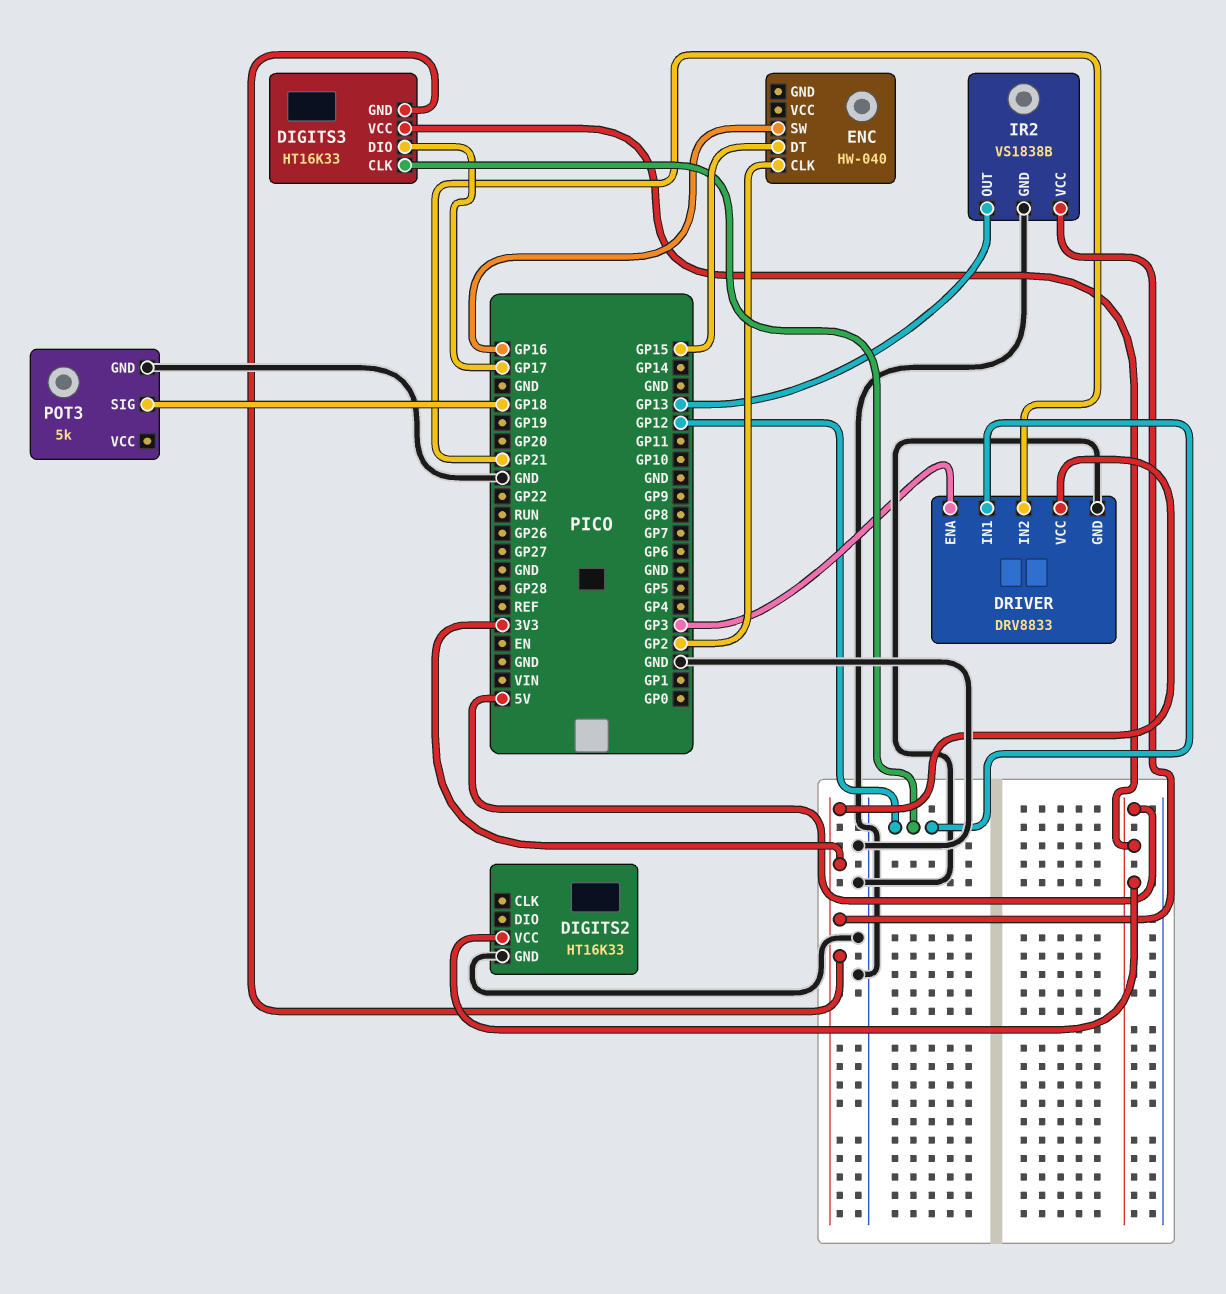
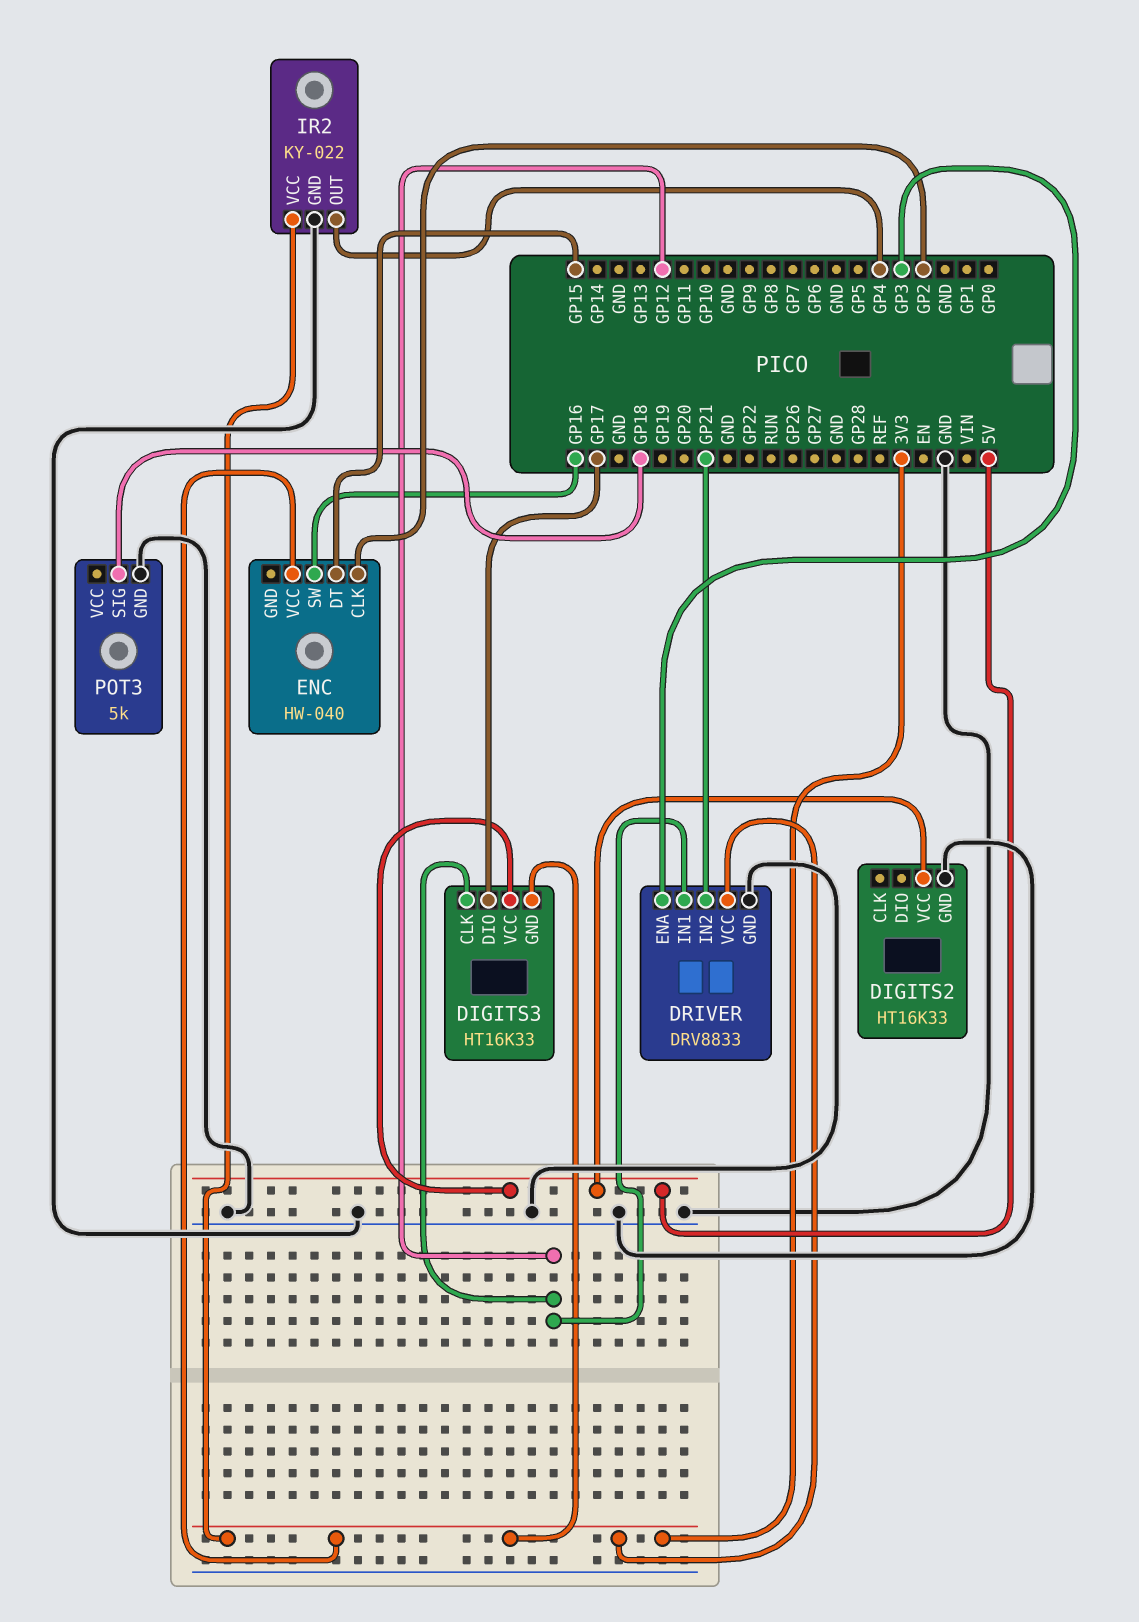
ENC pin VCC: none -> 3V3
IR2: VS1838B -> KY-022
IR2 pin OUT: GP13 -> GP4

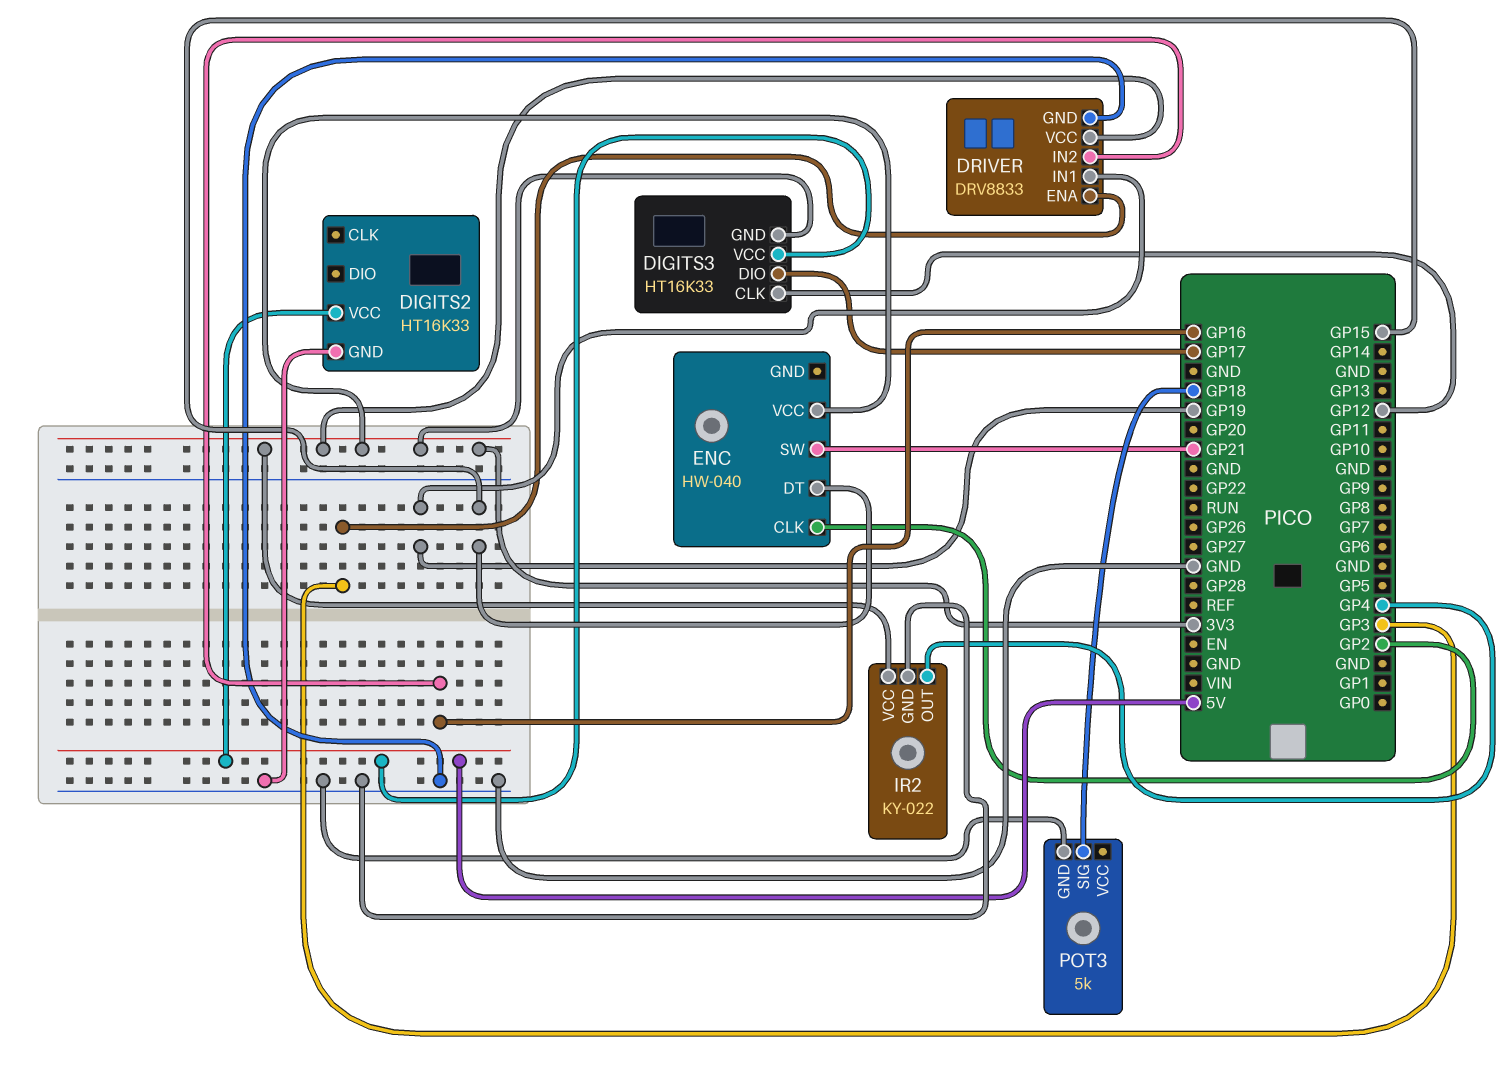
DRIVER pin IN1: GP12 -> GP19
DRIVER pin IN2: GP21 -> GP16
ENC pin SW: GP16 -> GP21

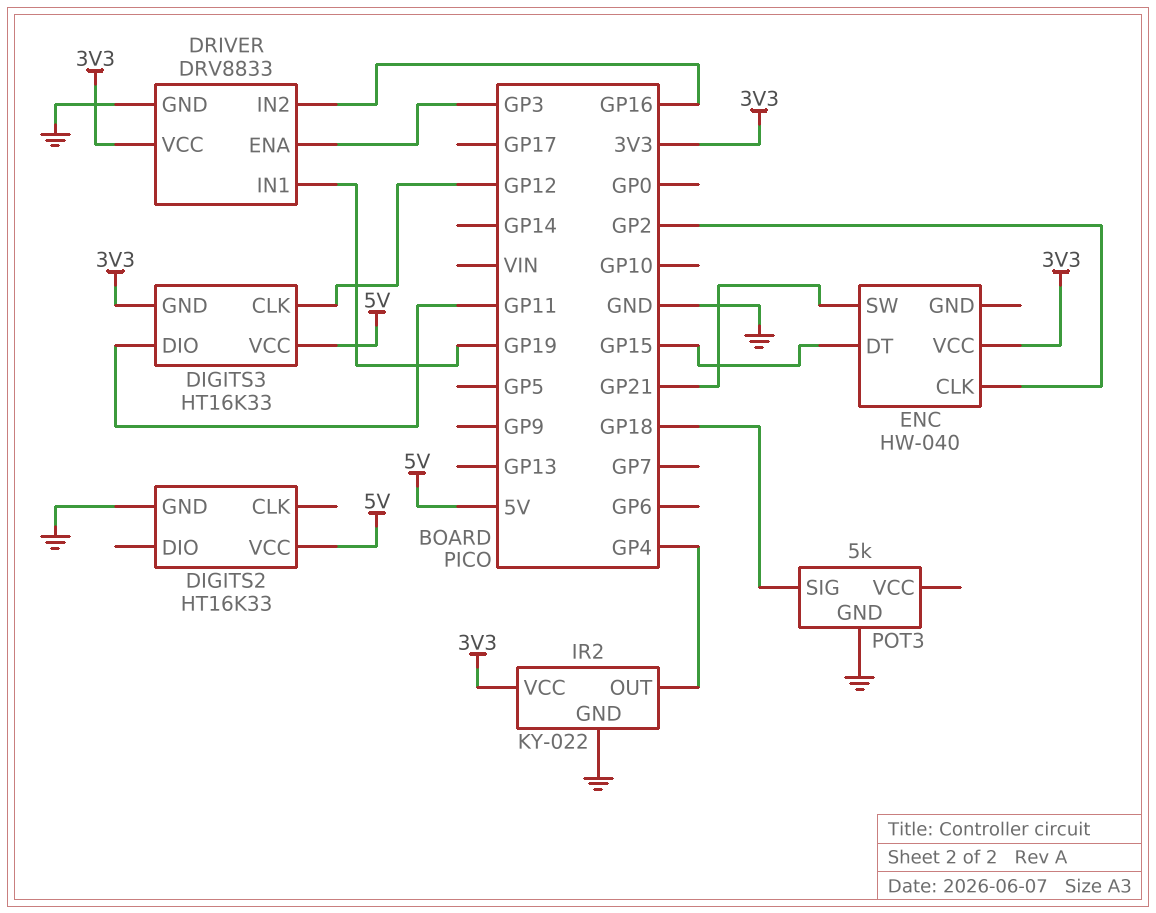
DIGITS3 pin DIO: GP17 -> GP11

